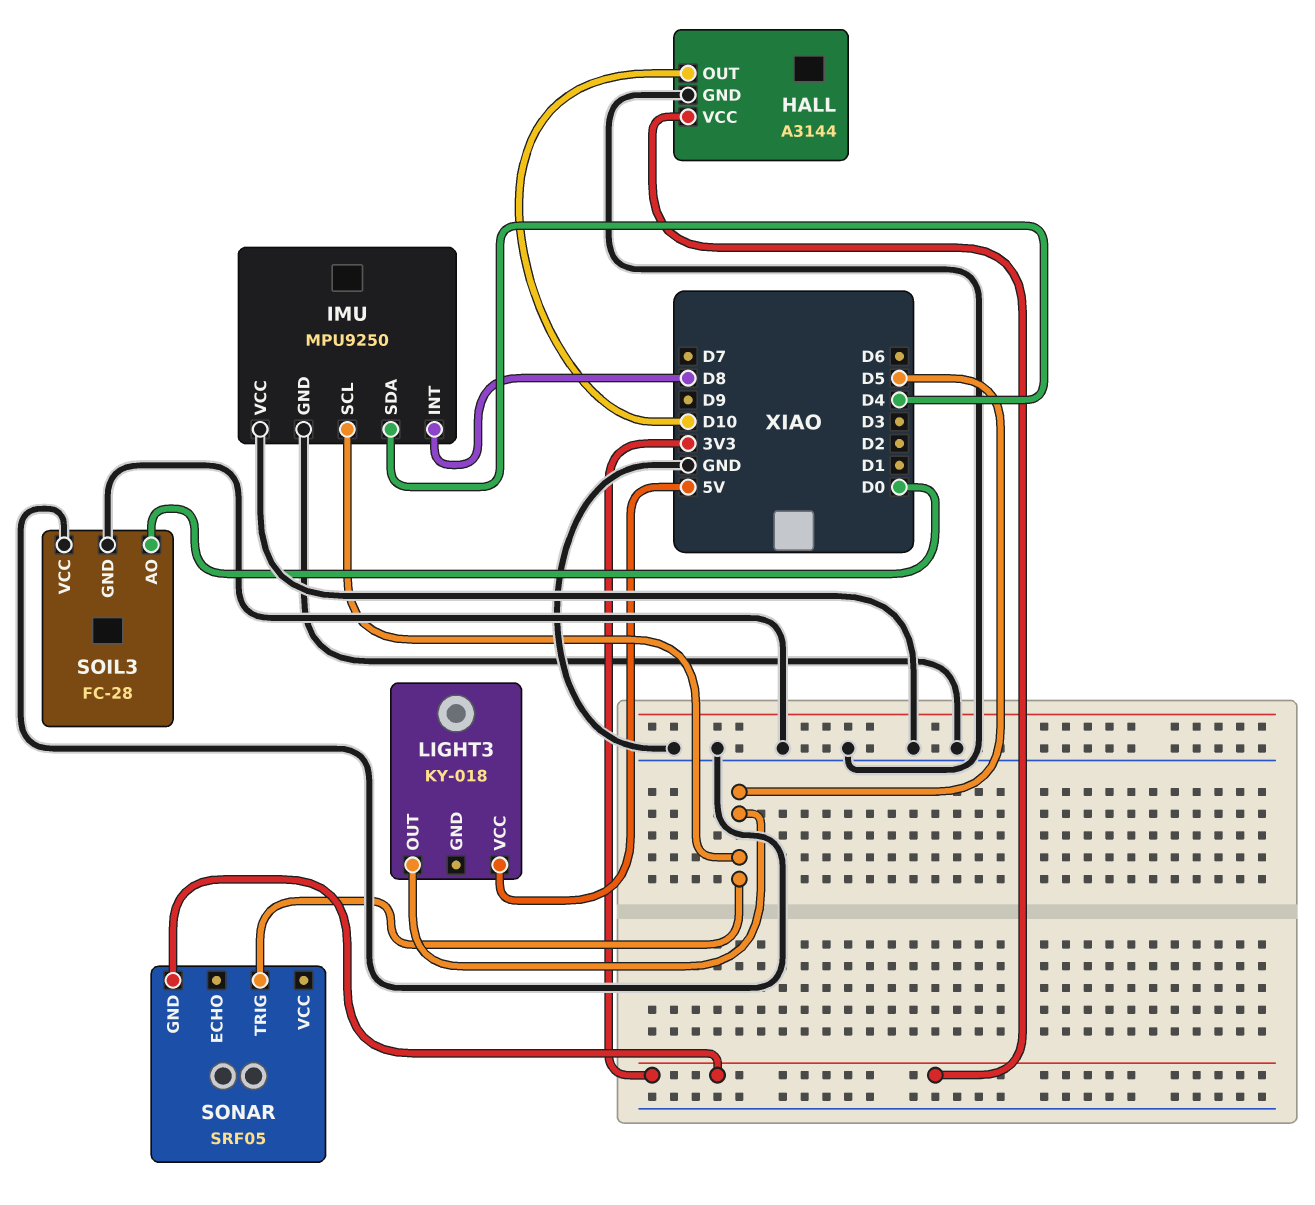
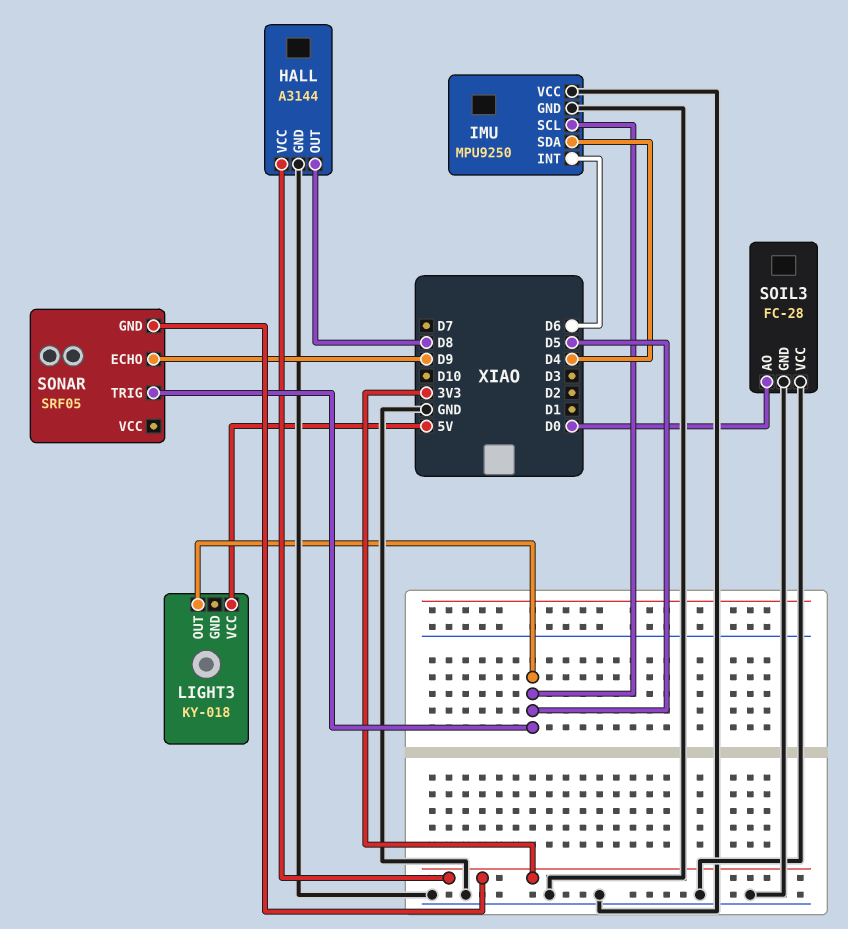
HALL pin OUT: D10 -> D8
IMU pin INT: D8 -> D6
SONAR pin ECHO: none -> D9

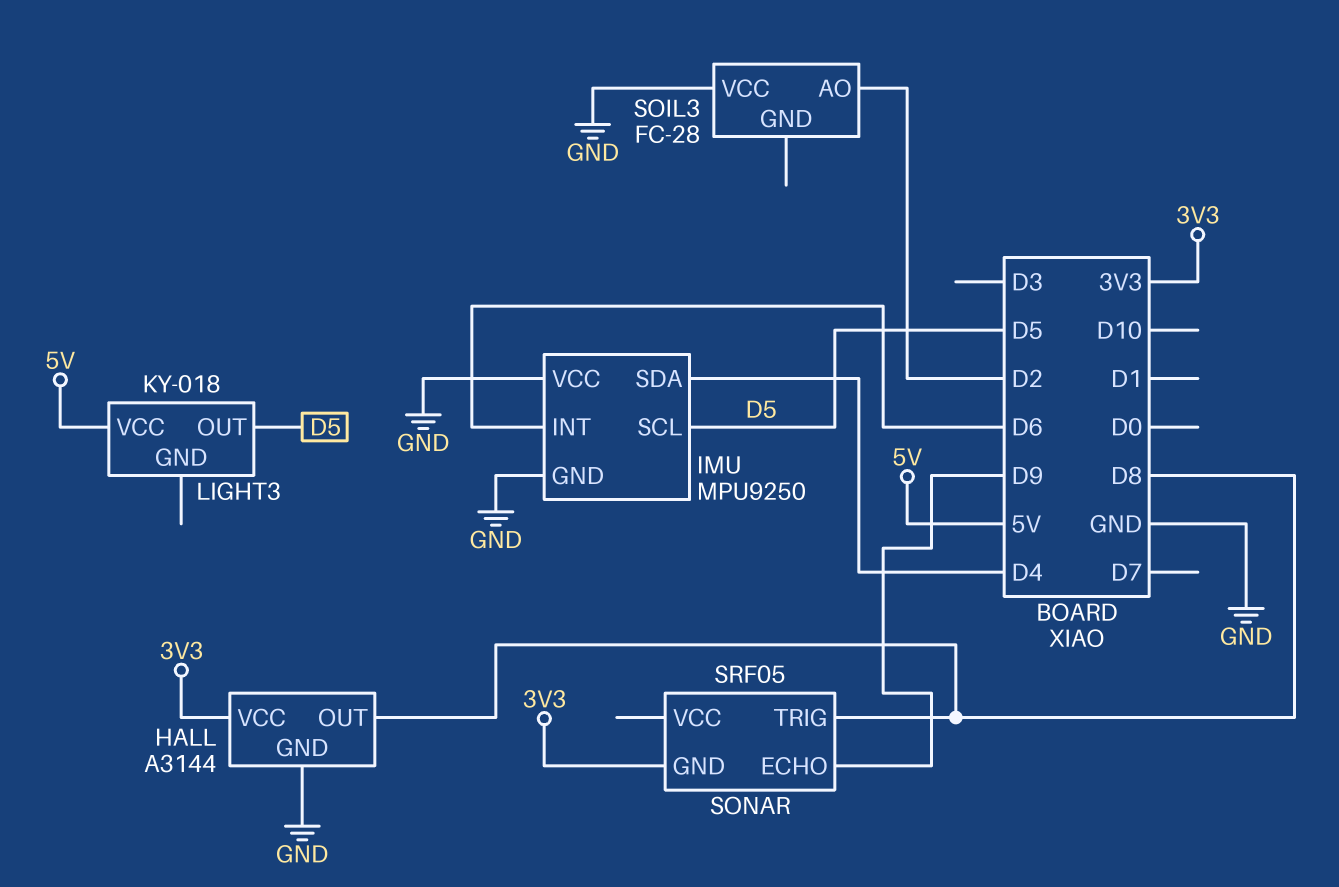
SOIL3 pin AO: D0 -> D2
SOIL3 pin GND: GND -> none
SONAR pin TRIG: D5 -> D8

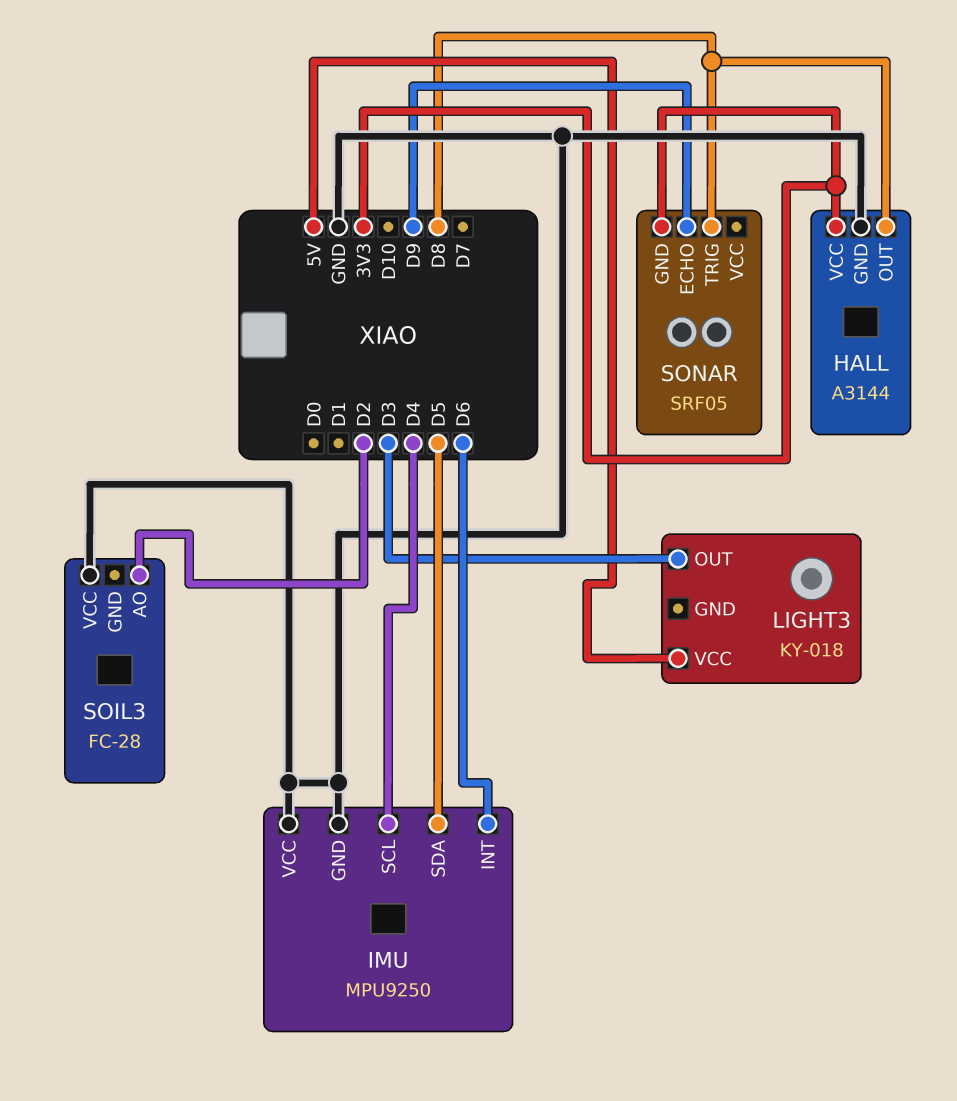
IMU pin SCL: D5 -> D4
IMU pin SDA: D4 -> D5
LIGHT3 pin OUT: D5 -> D3

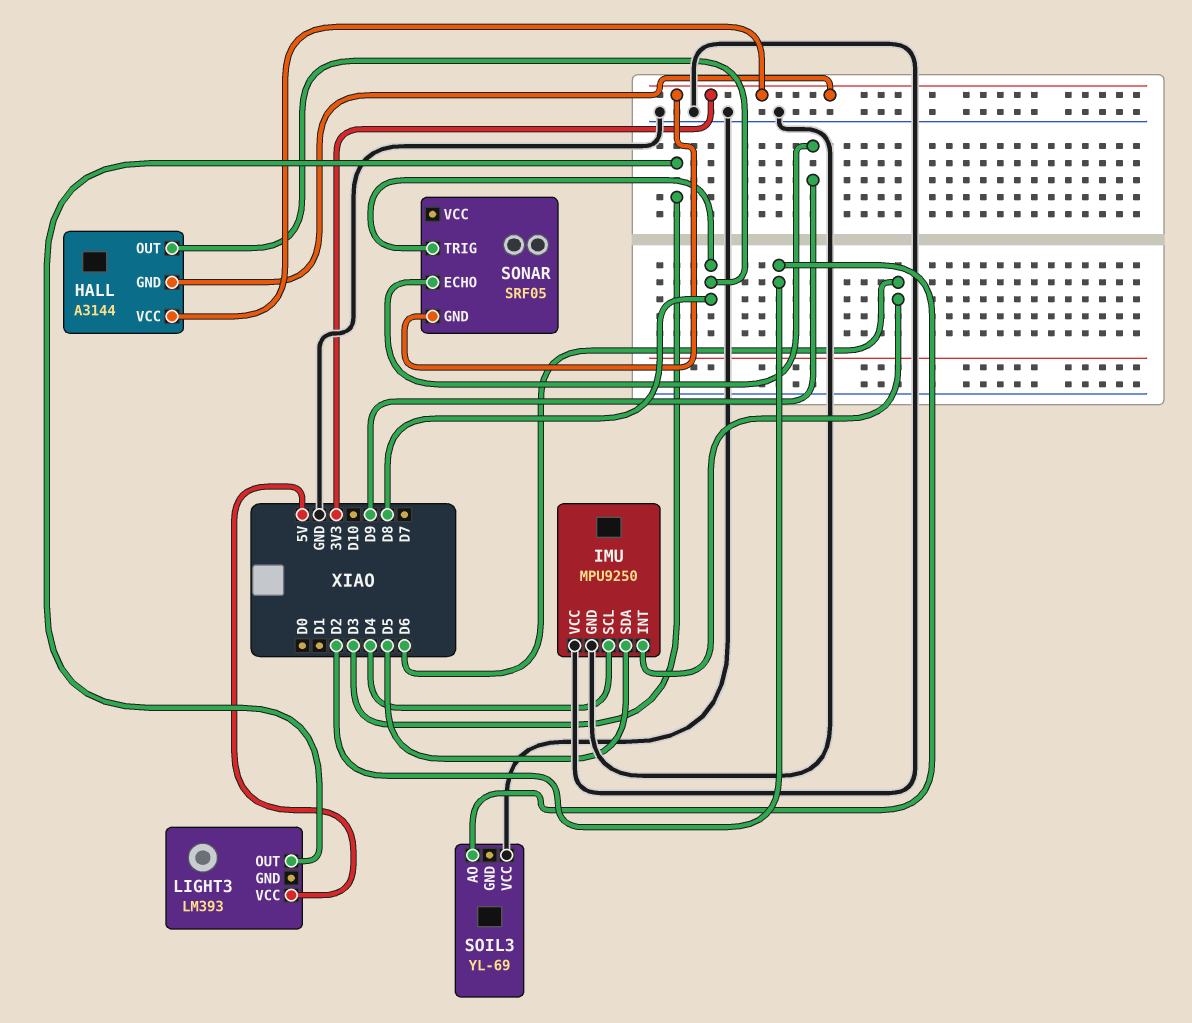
HALL pin GND: GND -> 3V3
LIGHT3: KY-018 -> LM393
SOIL3: FC-28 -> YL-69

